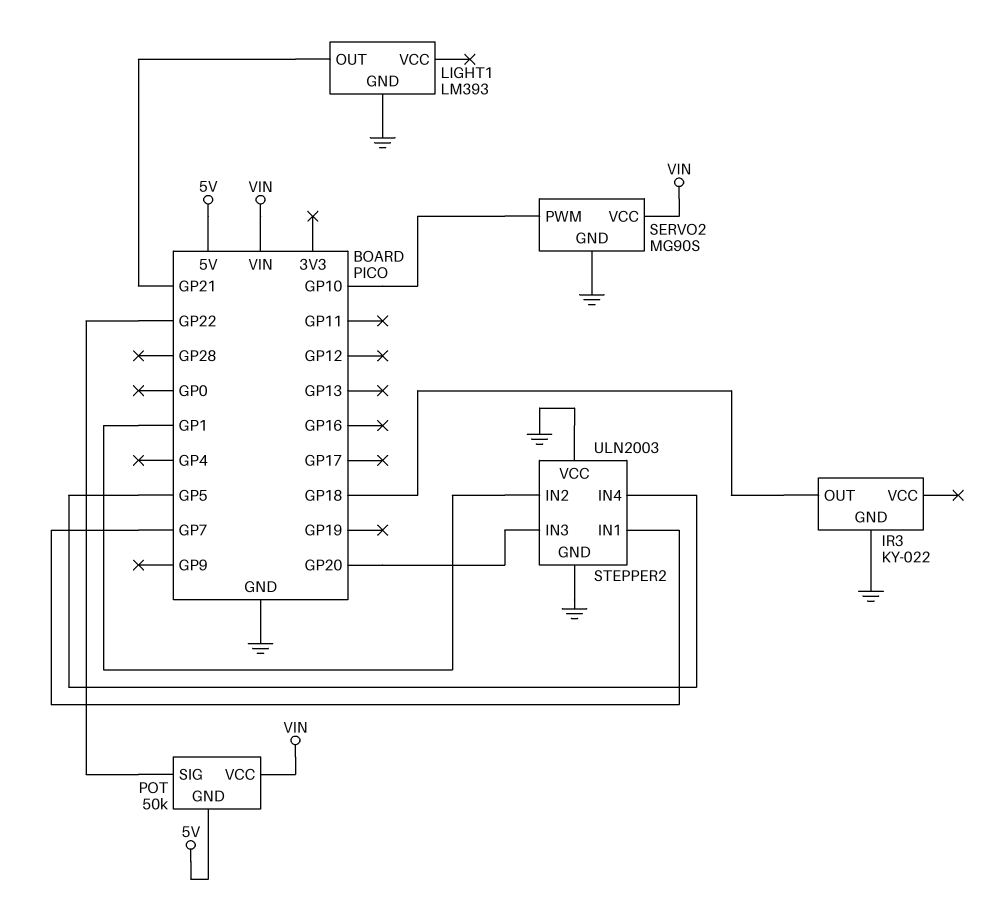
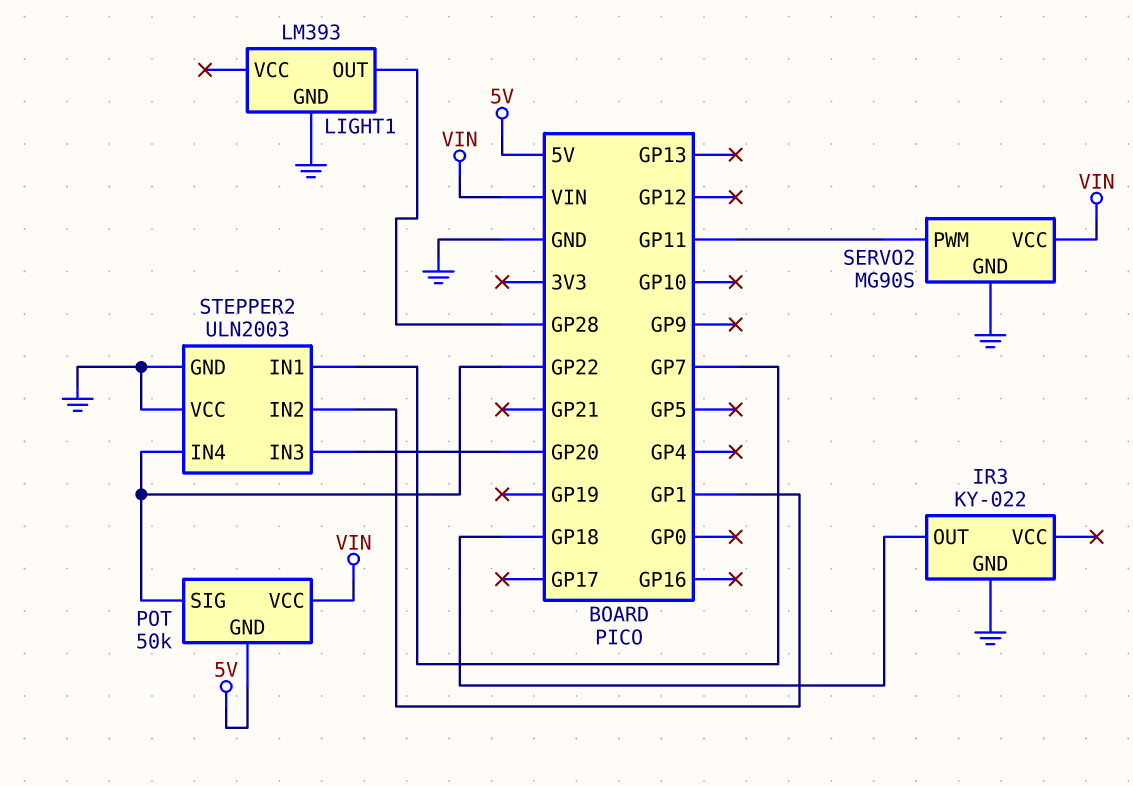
LIGHT1 pin OUT: GP21 -> GP28
SERVO2 pin PWM: GP10 -> GP11
STEPPER2 pin IN4: GP5 -> GP22

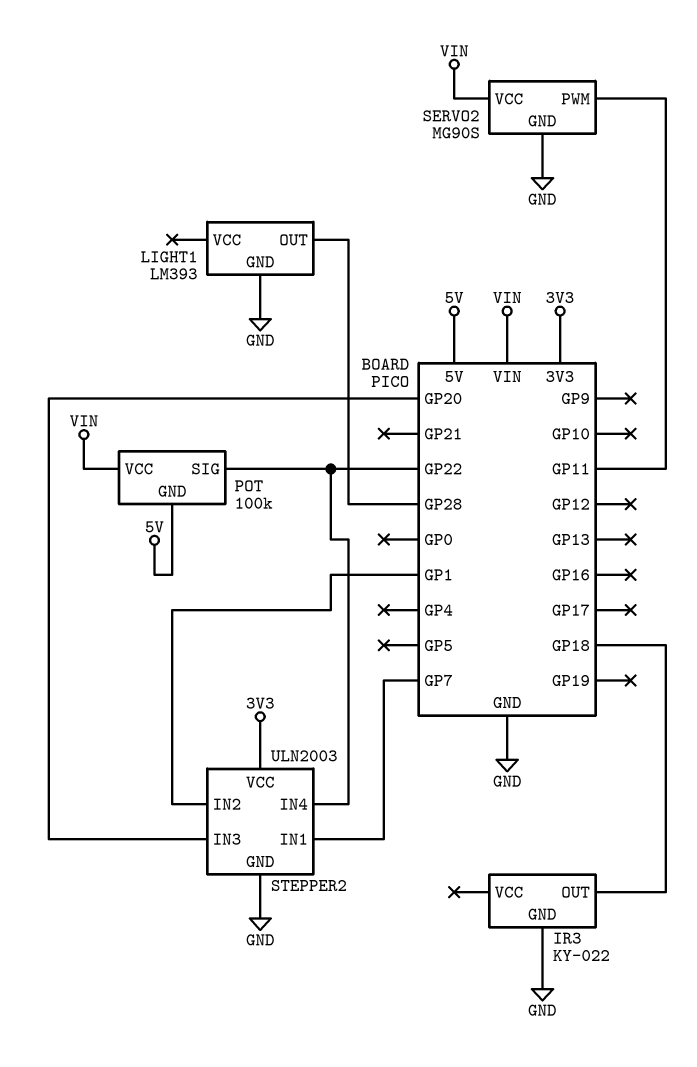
POT: 50k -> 100k
STEPPER2 pin VCC: GND -> 3V3

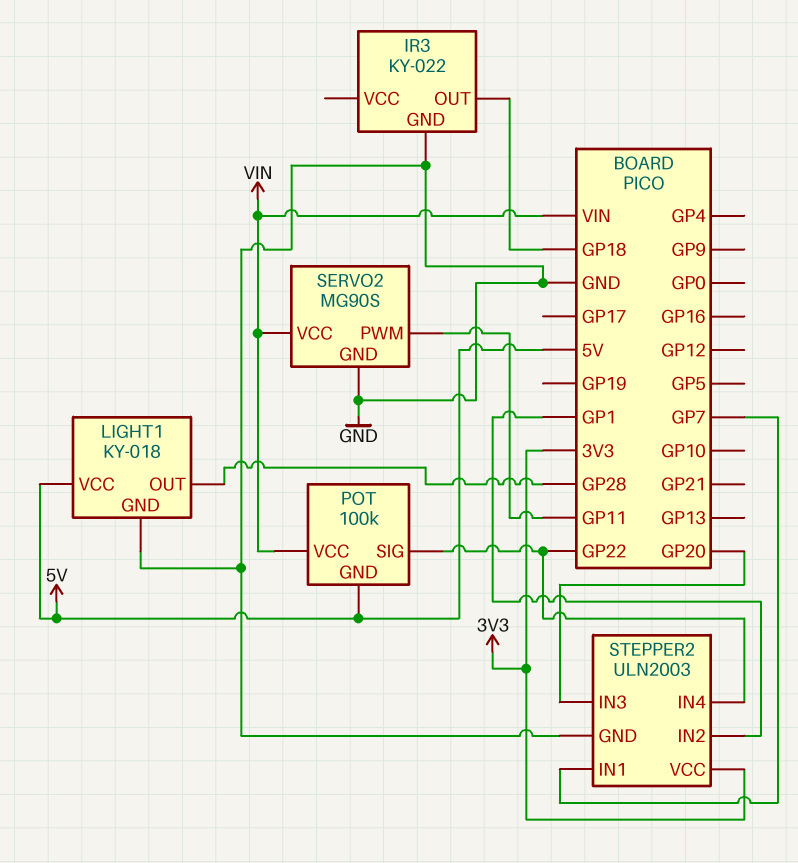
LIGHT1: LM393 -> KY-018
LIGHT1 pin VCC: none -> 5V

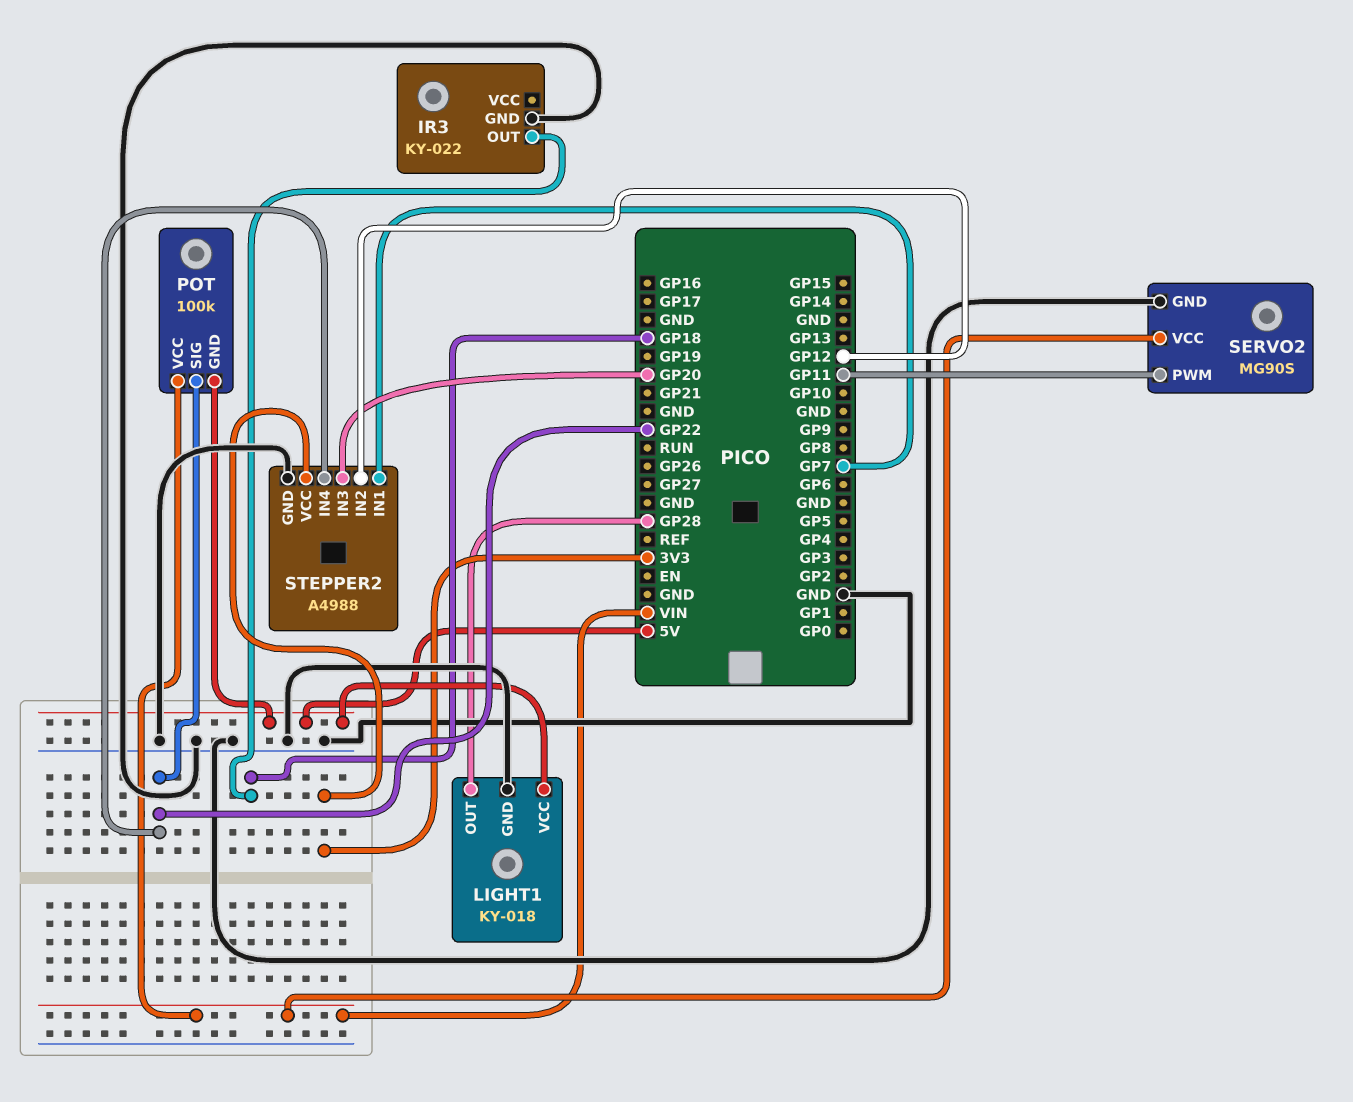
STEPPER2: ULN2003 -> A4988
STEPPER2 pin IN2: GP1 -> GP12

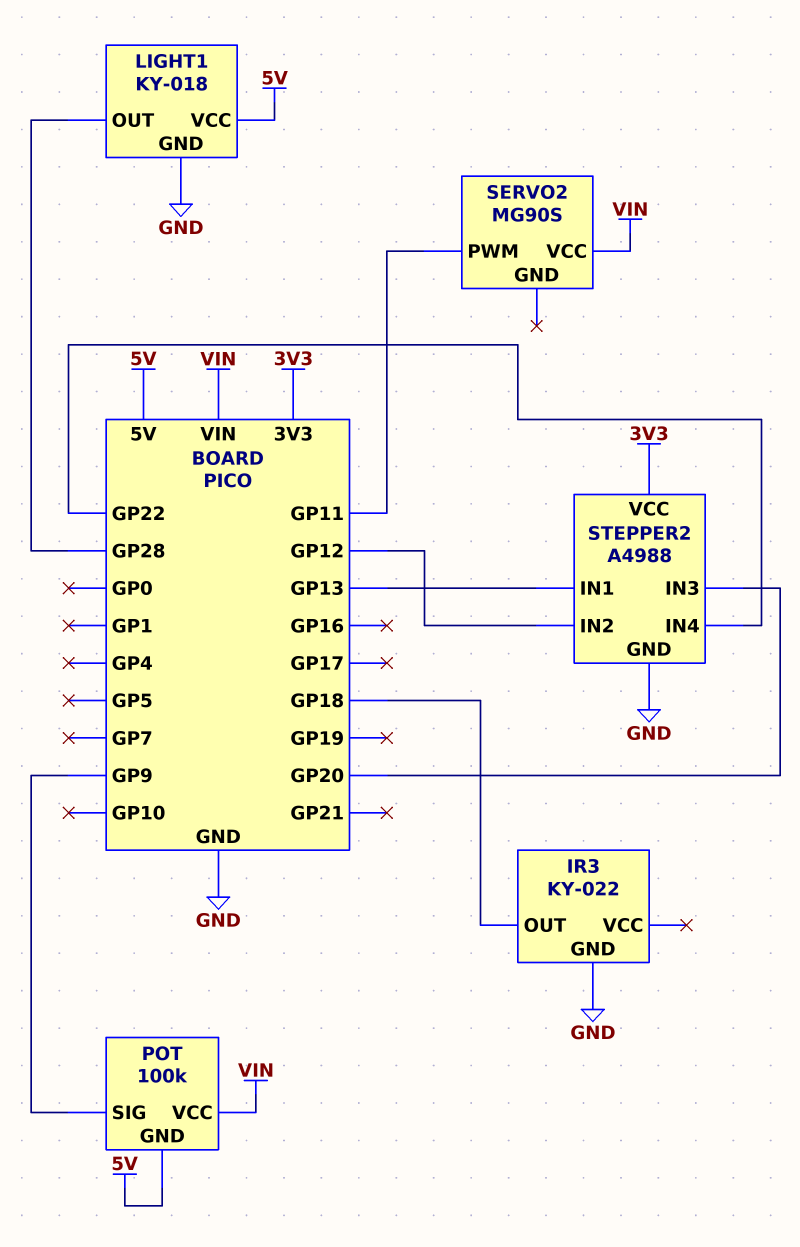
POT pin SIG: GP22 -> GP9
SERVO2 pin GND: GND -> none
STEPPER2 pin IN1: GP7 -> GP13

